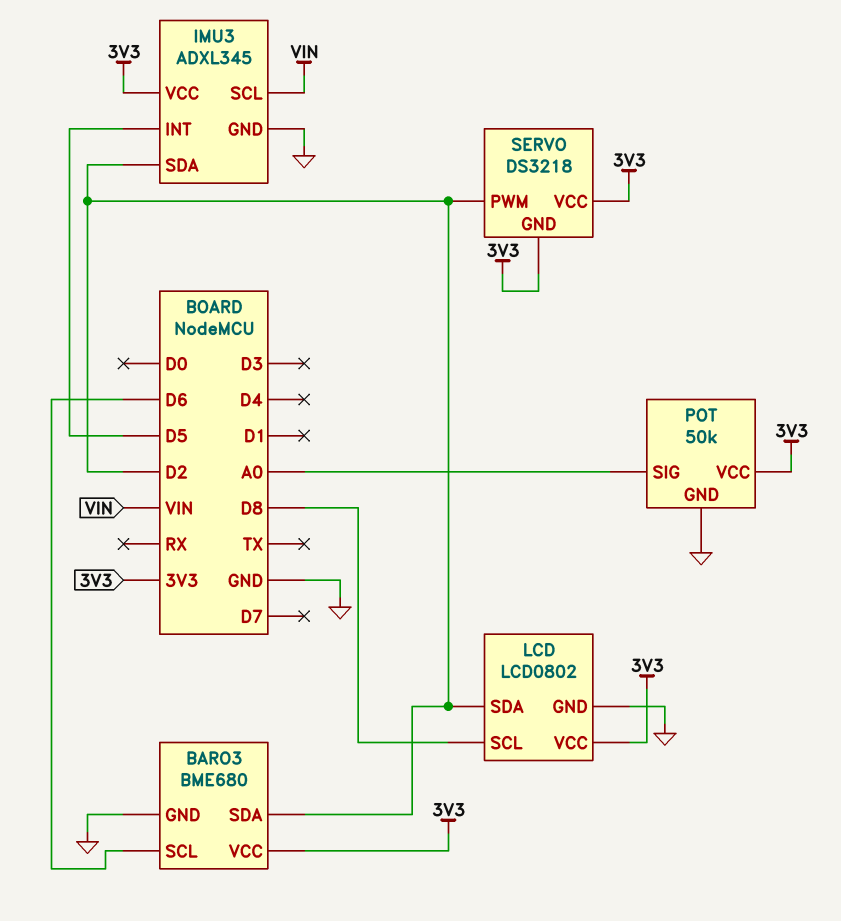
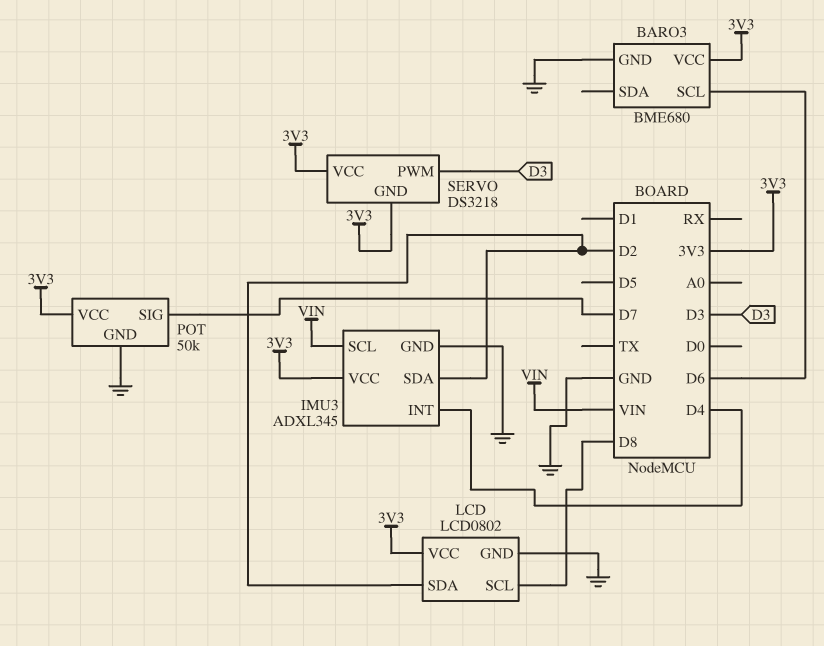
BARO3 pin SDA: D2 -> none
IMU3 pin INT: D5 -> D4
POT pin SIG: A0 -> D7
SERVO pin PWM: D2 -> D3

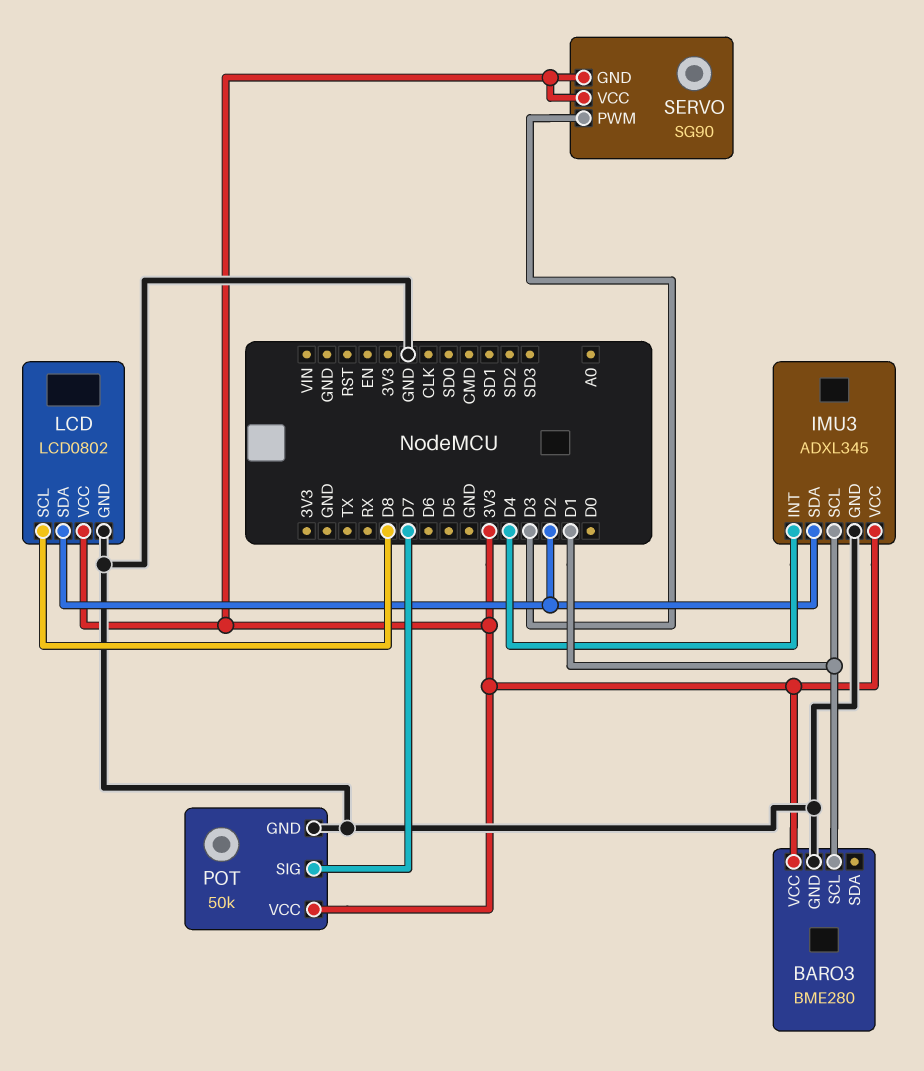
BARO3: BME680 -> BME280
BARO3 pin SCL: D6 -> D1
IMU3 pin SCL: VIN -> D1
SERVO: DS3218 -> SG90

